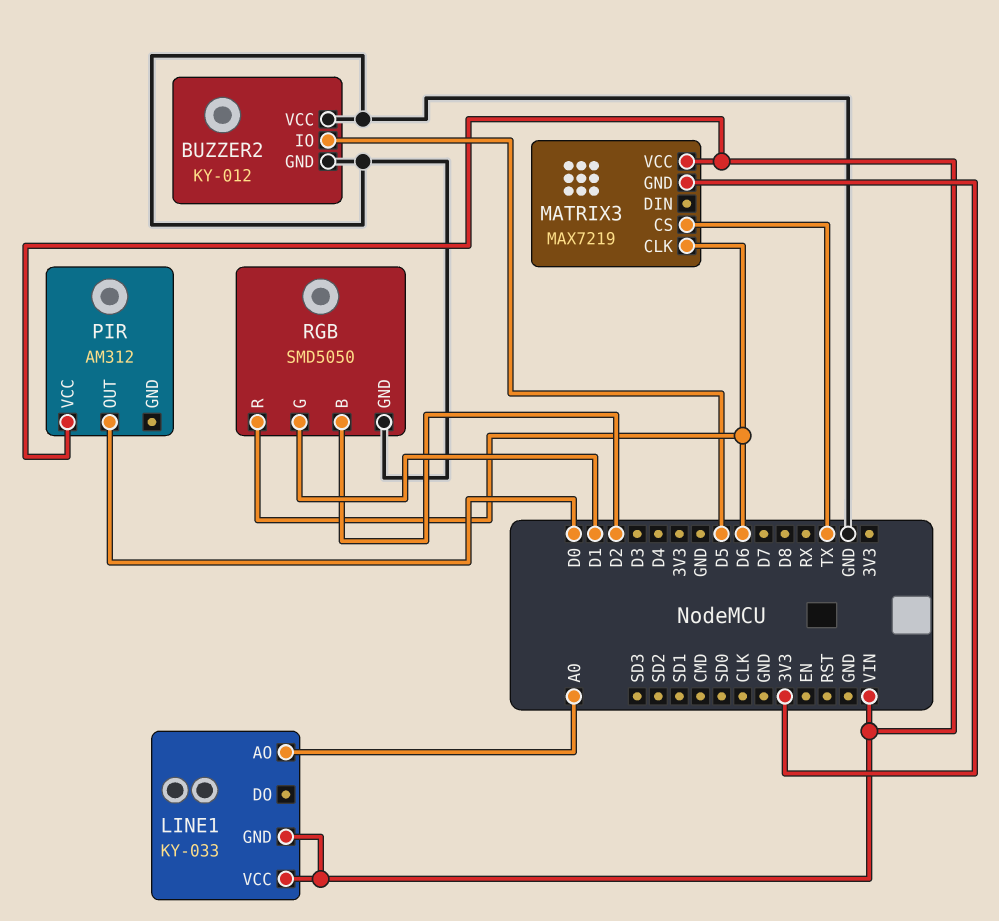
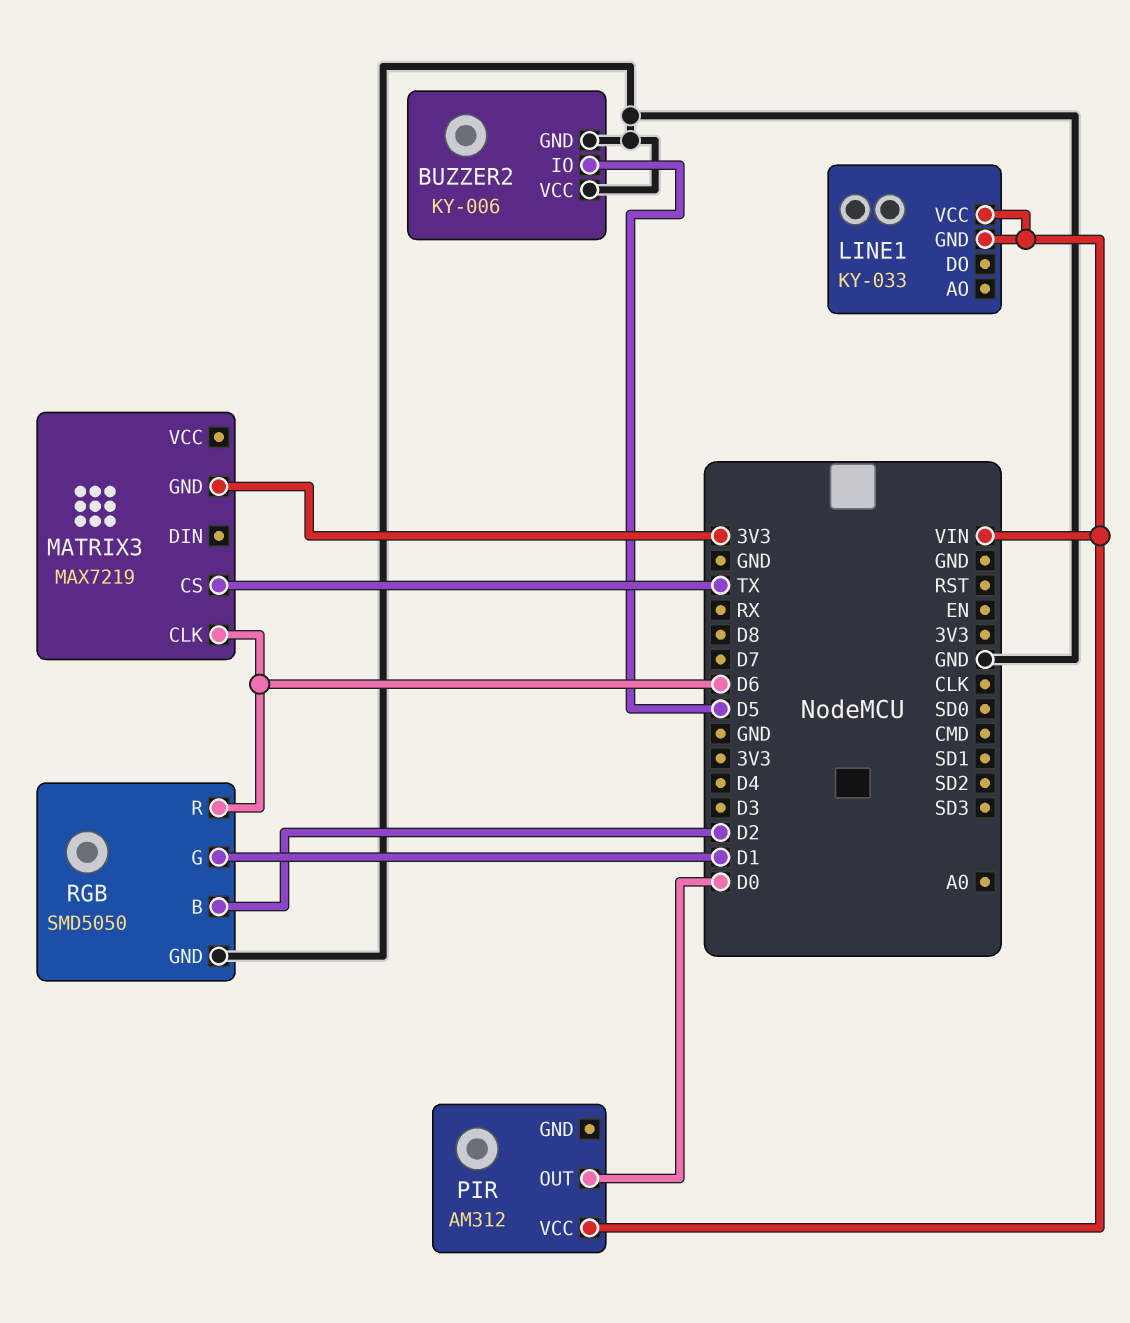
BUZZER2: KY-012 -> KY-006
LINE1 pin AO: A0 -> none
MATRIX3 pin VCC: VIN -> none

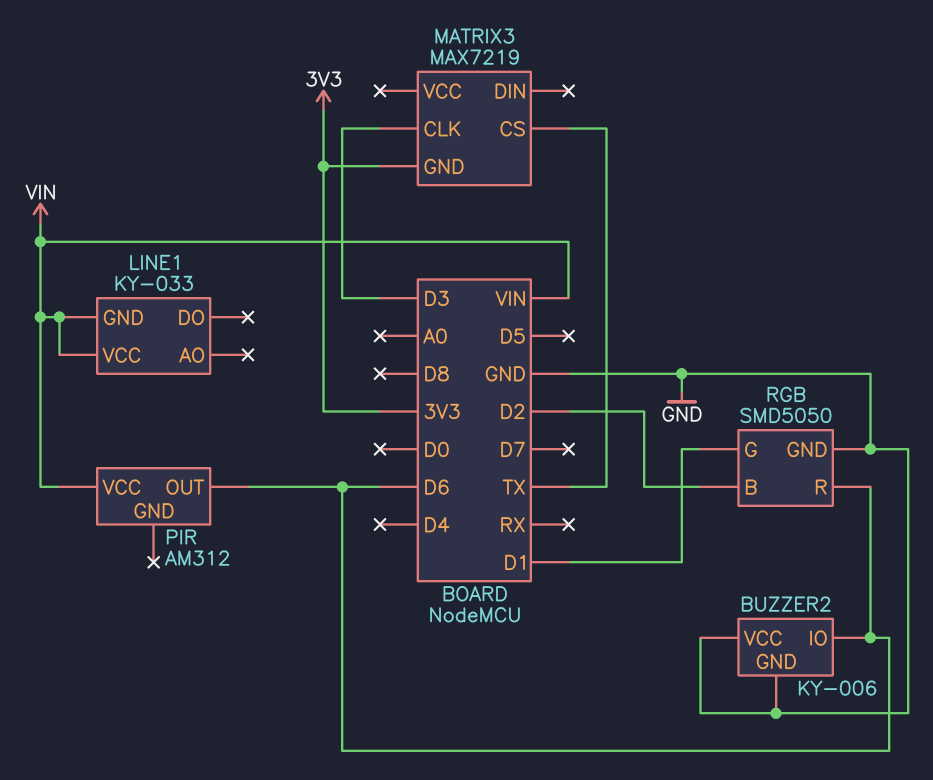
BUZZER2 pin IO: D5 -> D6
MATRIX3 pin CLK: D6 -> D3
PIR pin OUT: D0 -> D6

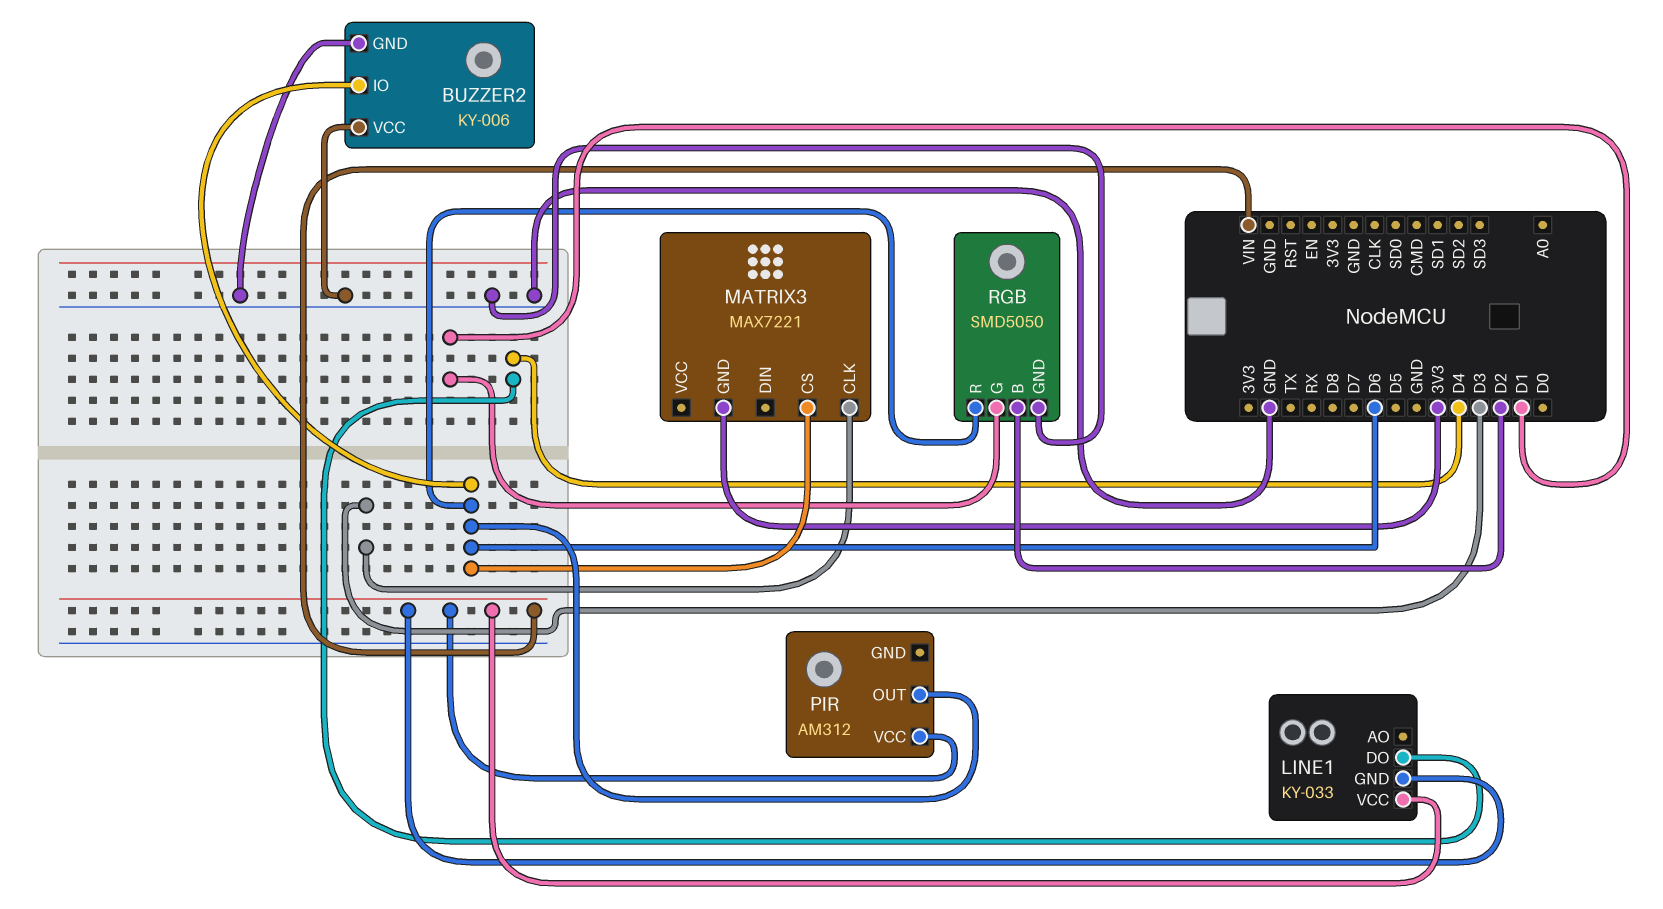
LINE1 pin DO: none -> D4
MATRIX3: MAX7219 -> MAX7221
MATRIX3 pin CS: TX -> D6

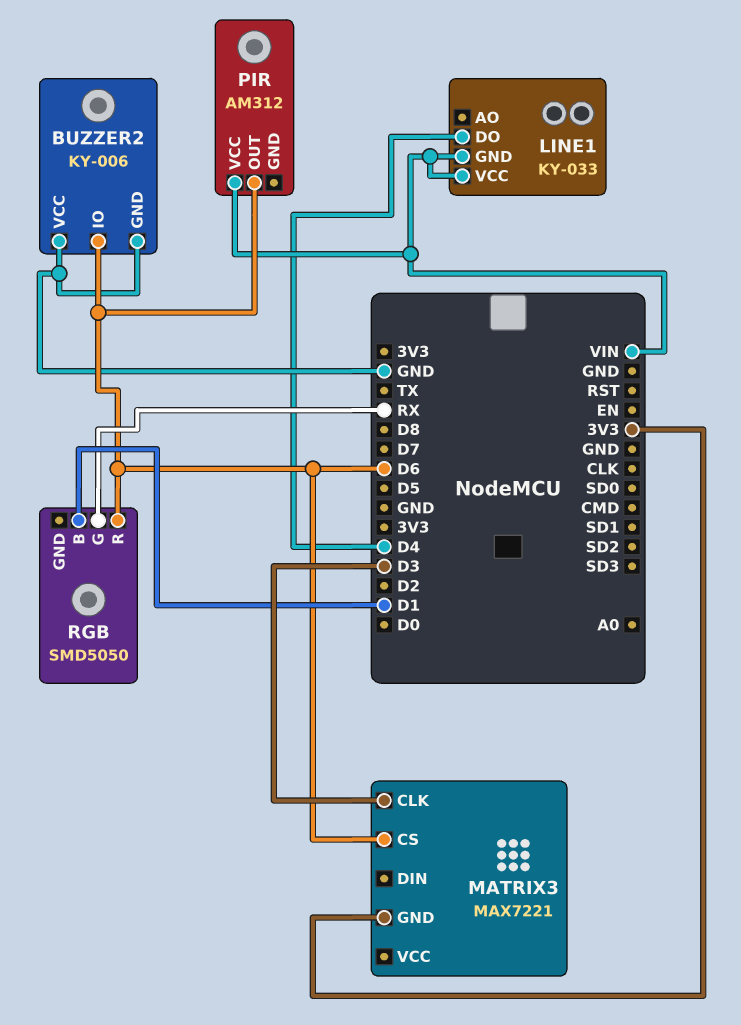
RGB pin B: D2 -> D1
RGB pin G: D1 -> RX
RGB pin GND: GND -> none

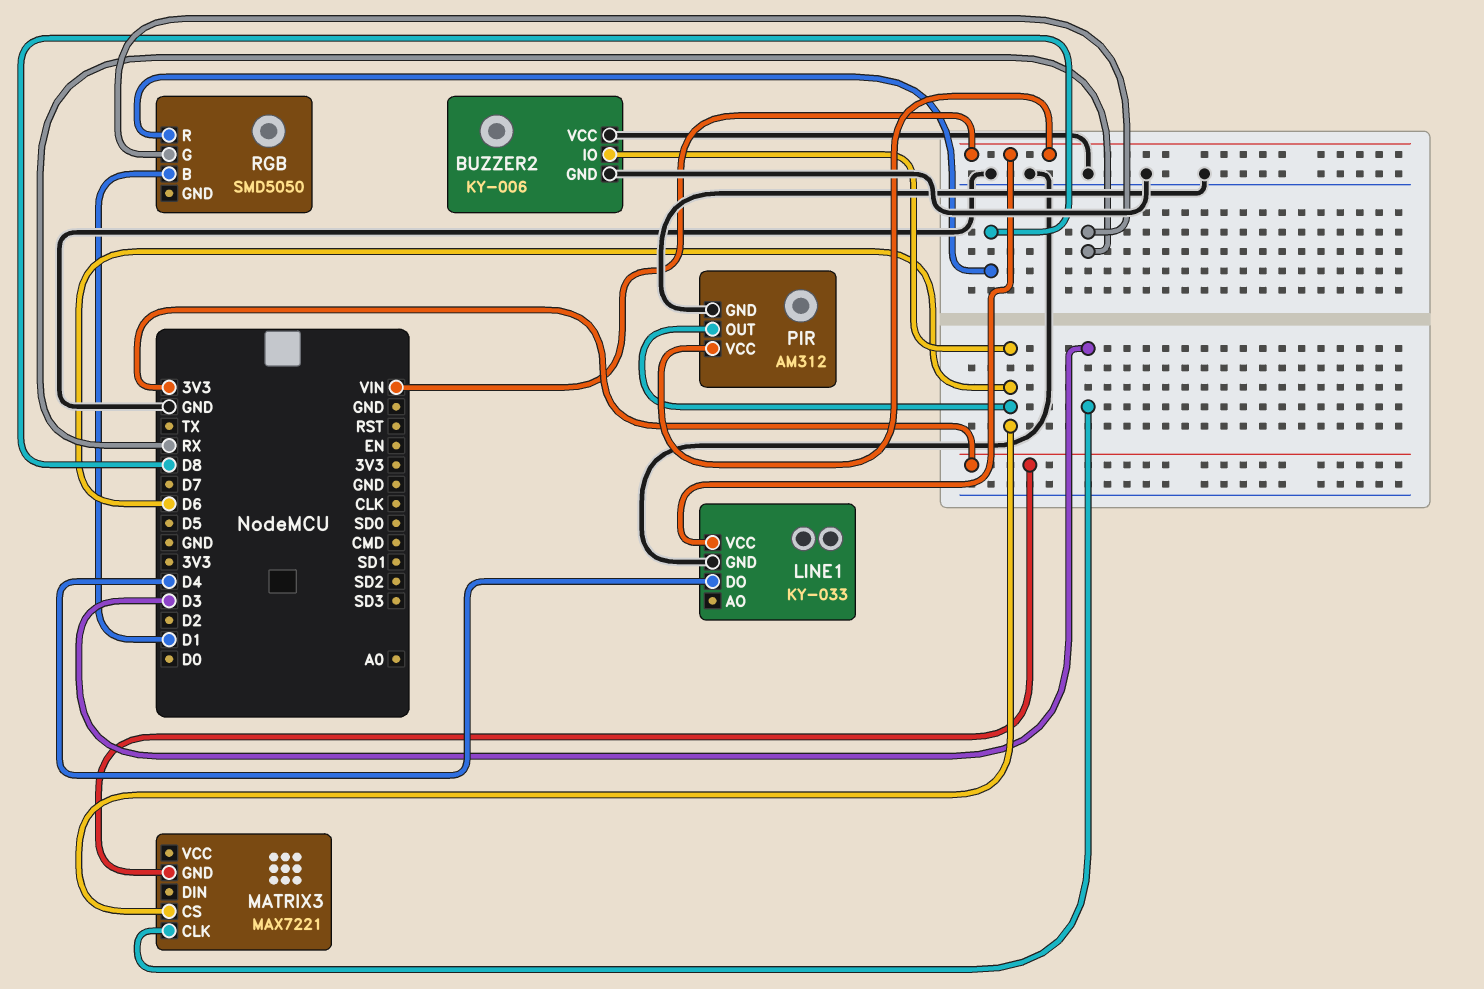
LINE1 pin GND: VIN -> GND
PIR pin GND: none -> GND
RGB pin R: D6 -> D8

